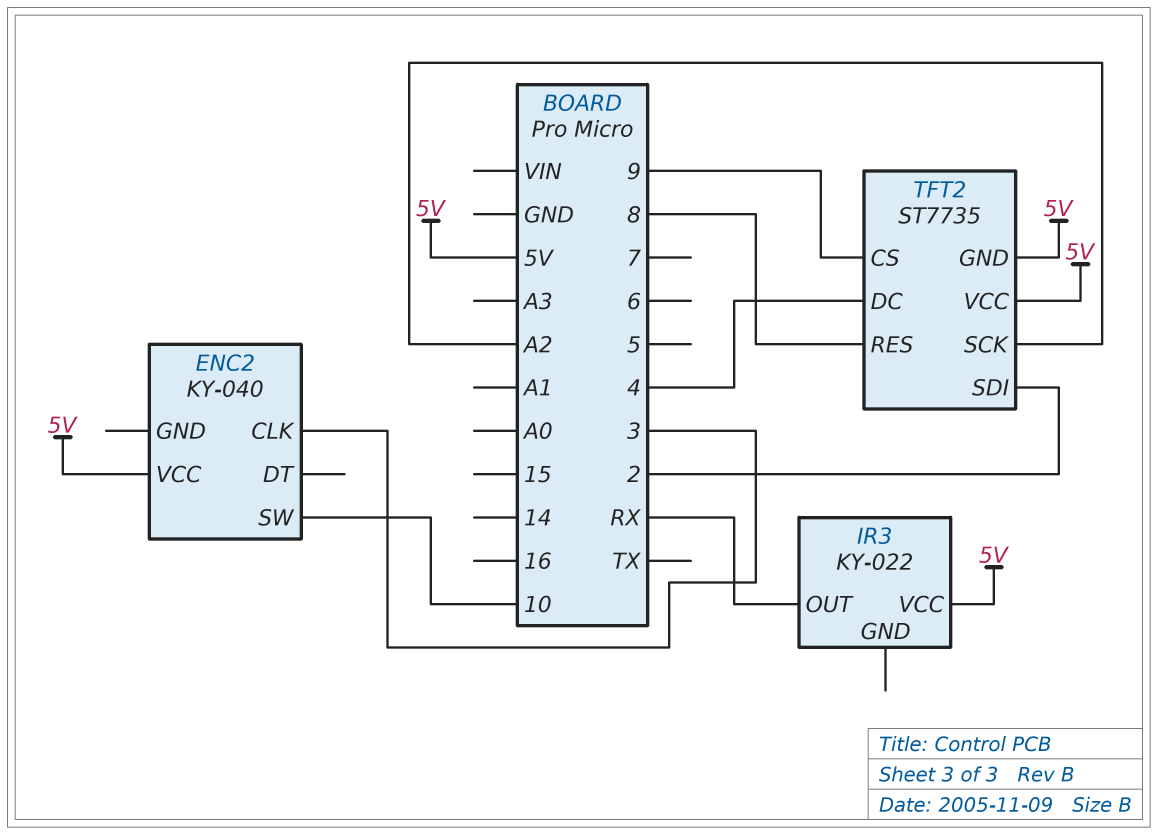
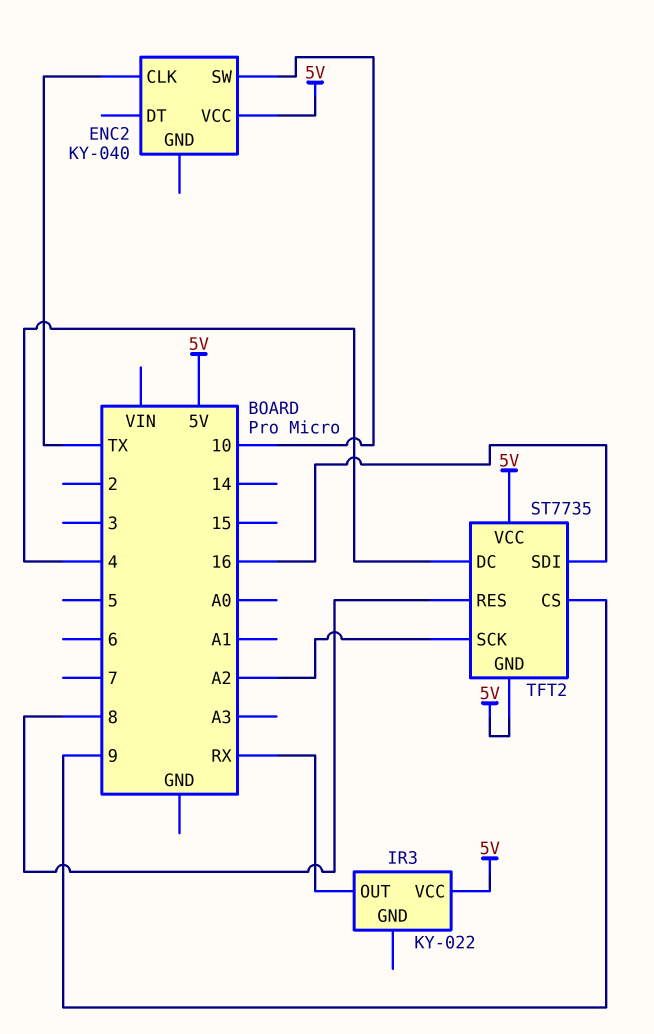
ENC2 pin CLK: 3 -> TX
TFT2 pin SDI: 2 -> 16

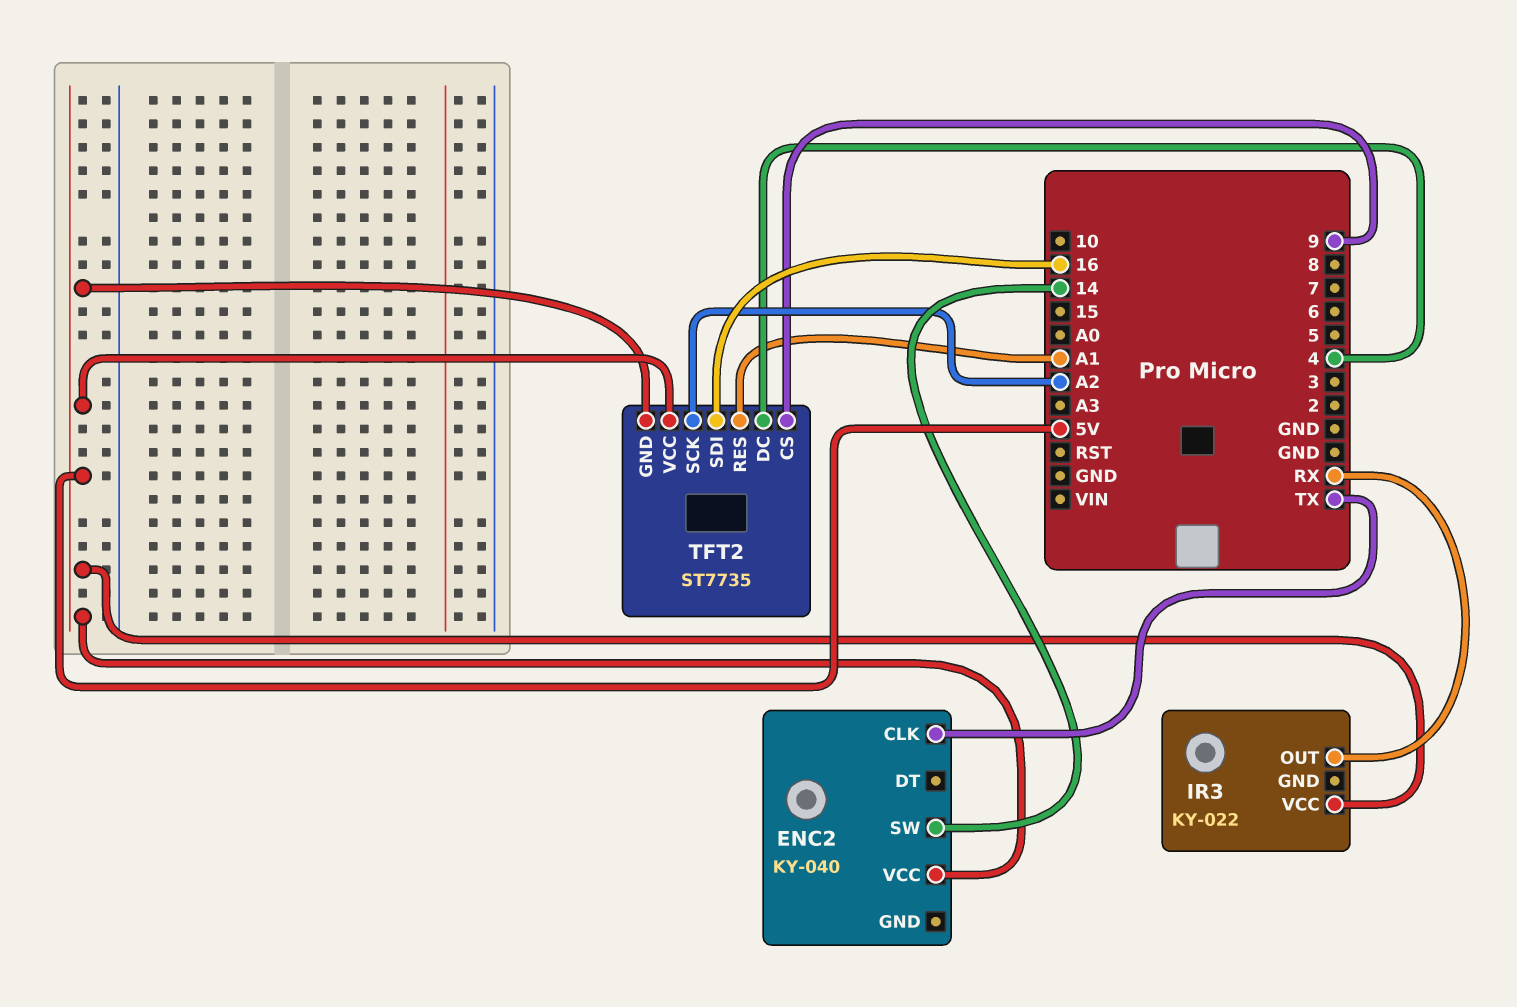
ENC2 pin SW: 10 -> 14
TFT2 pin RES: 8 -> A1

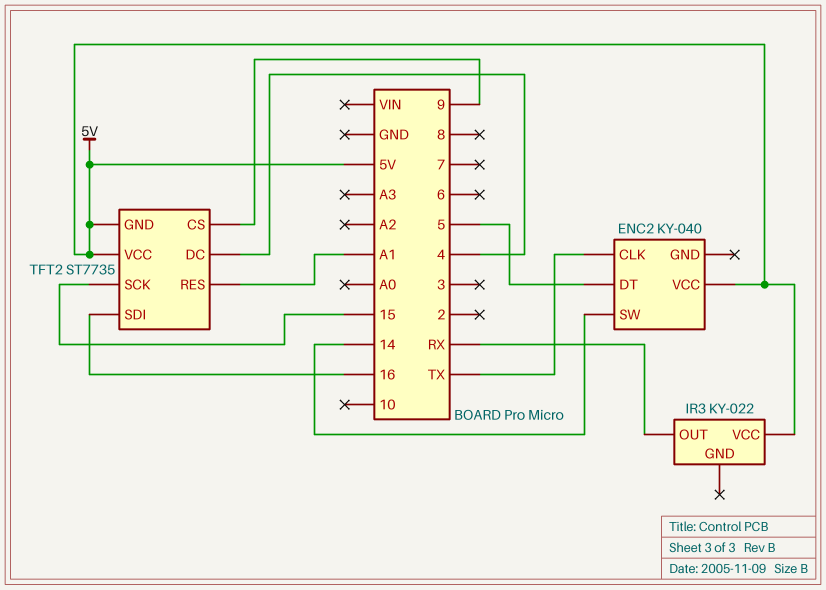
ENC2 pin DT: none -> 5
TFT2 pin SCK: A2 -> 15

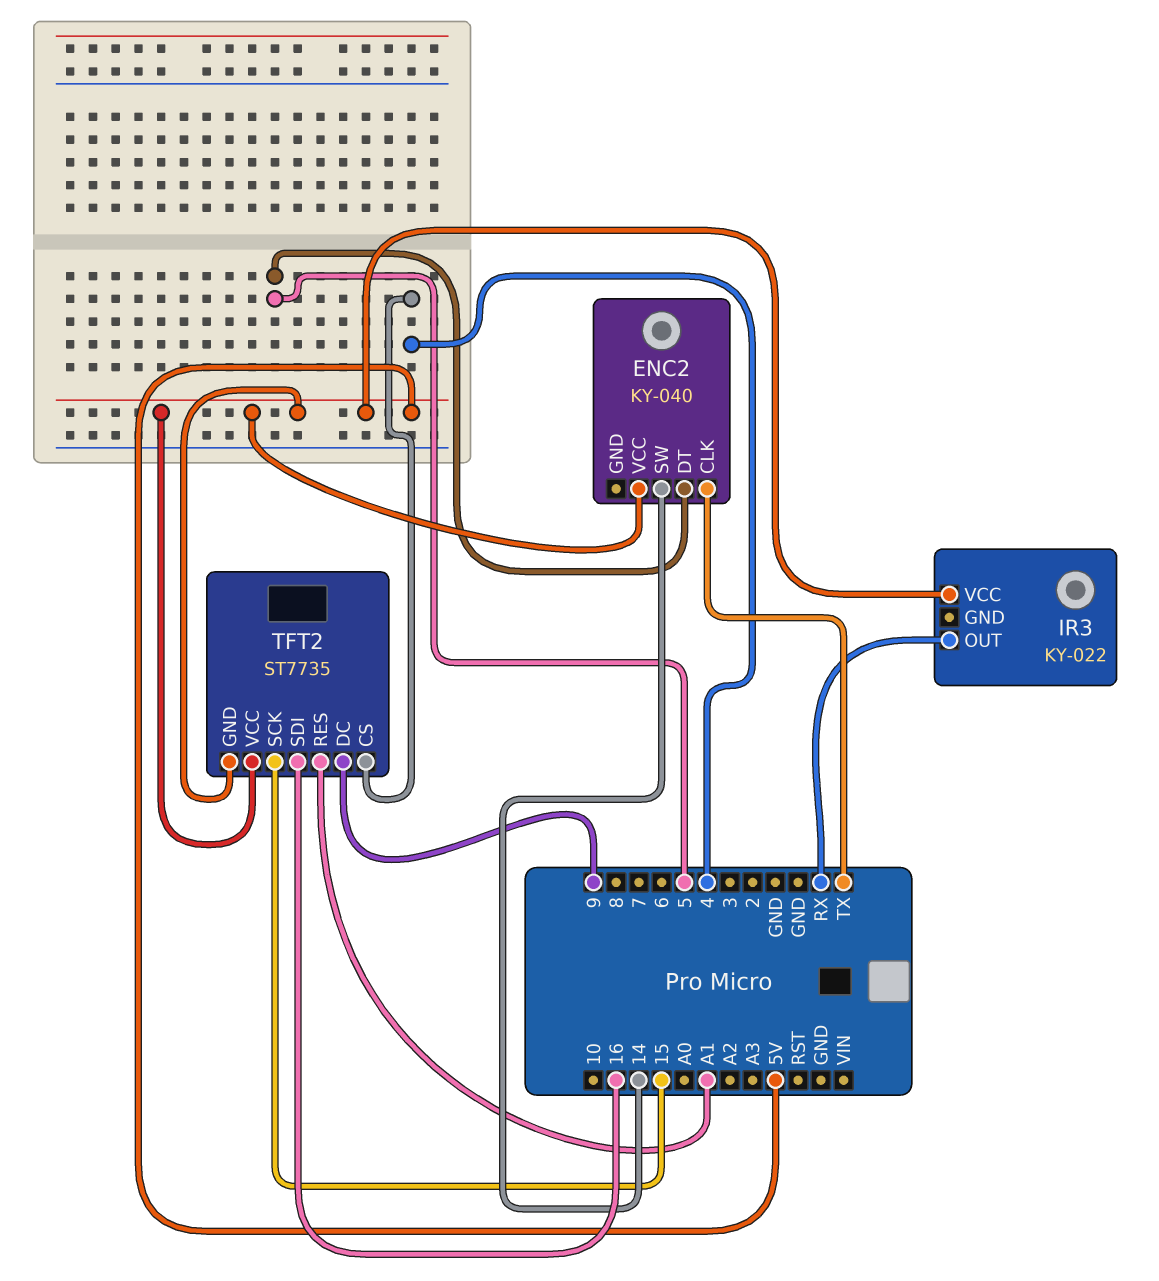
TFT2 pin CS: 9 -> 4
TFT2 pin DC: 4 -> 9

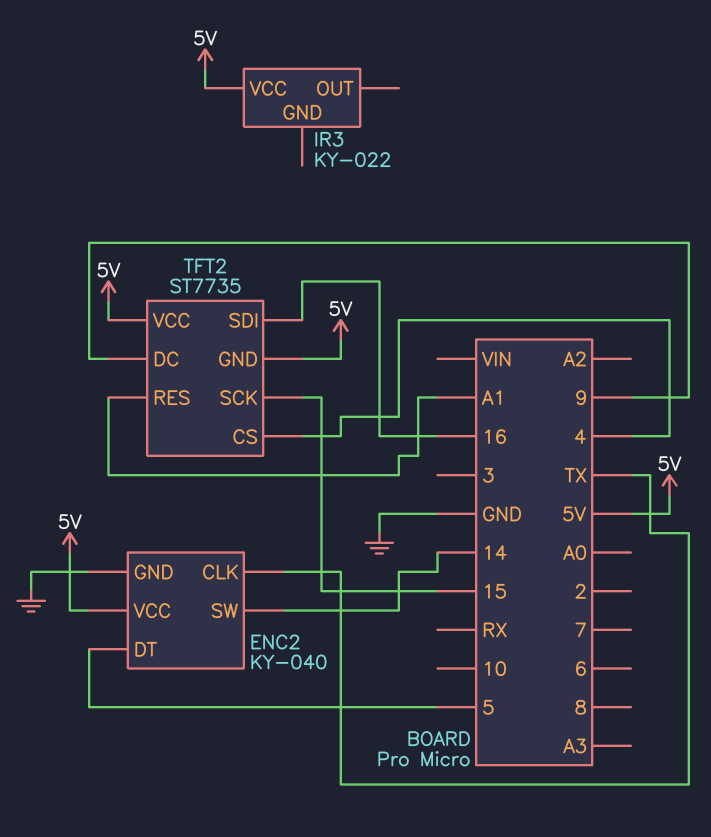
ENC2 pin GND: none -> GND
IR3 pin OUT: RX -> none

